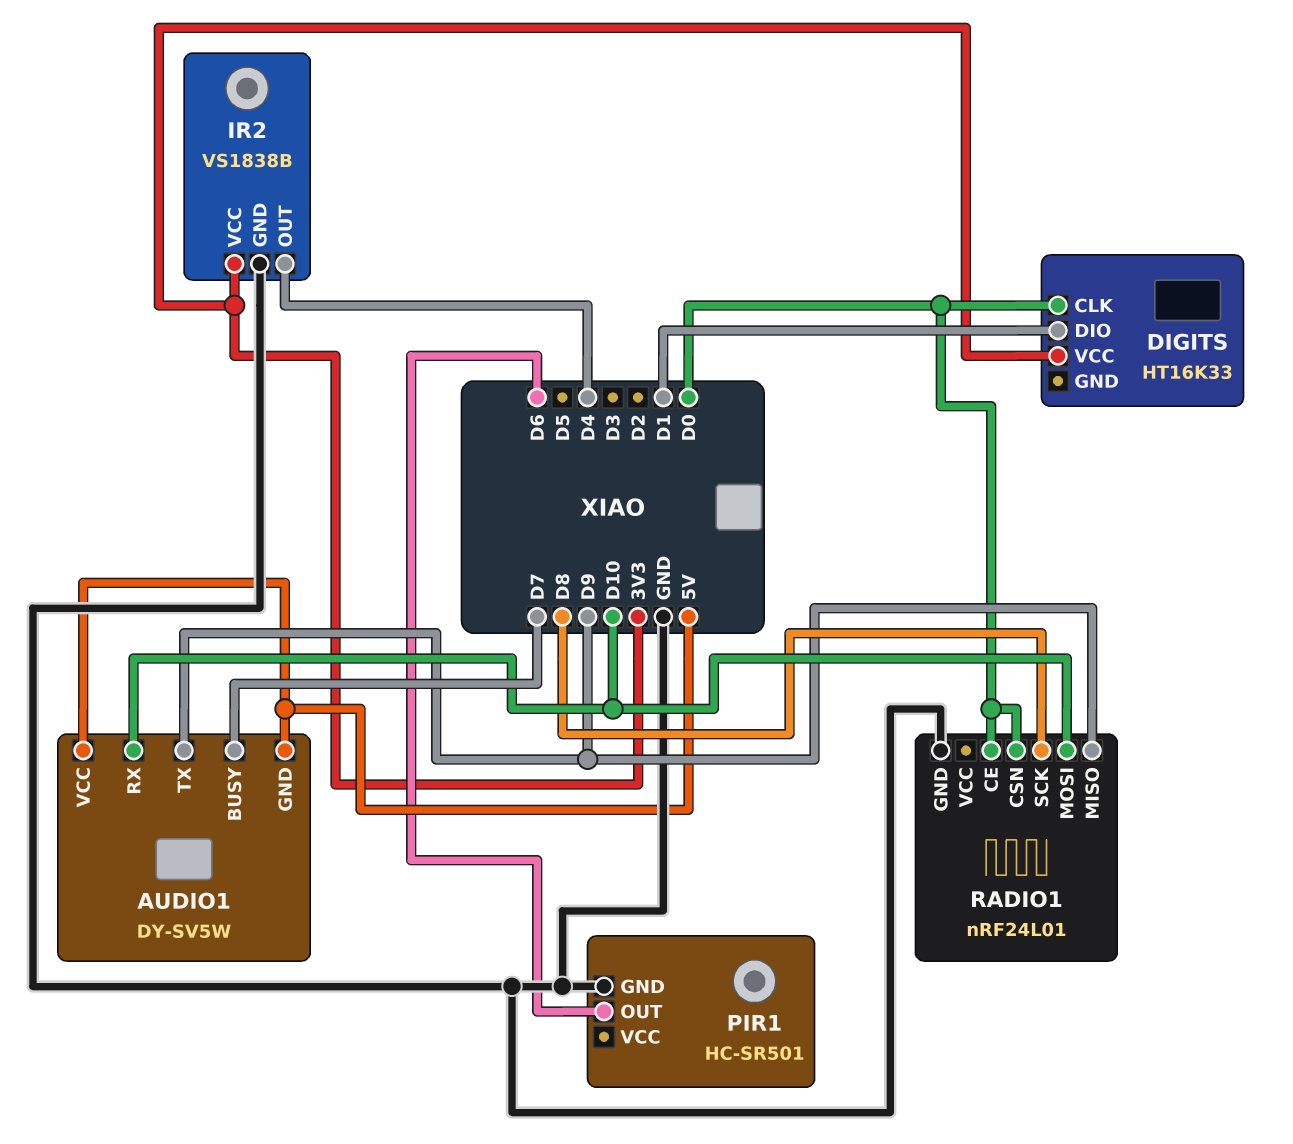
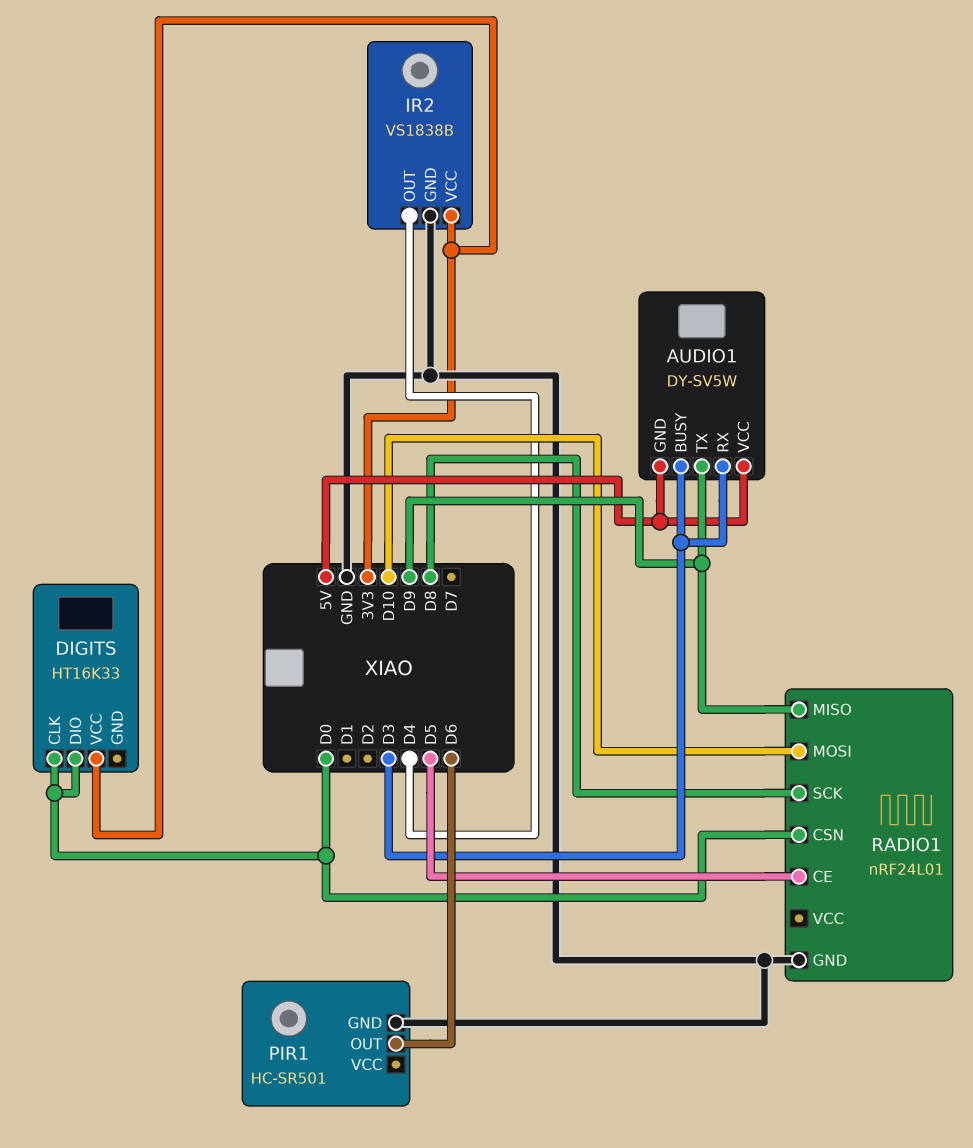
AUDIO1 pin BUSY: D7 -> D3
AUDIO1 pin RX: D10 -> D3
DIGITS pin DIO: D1 -> D0
RADIO1 pin CE: D0 -> D5

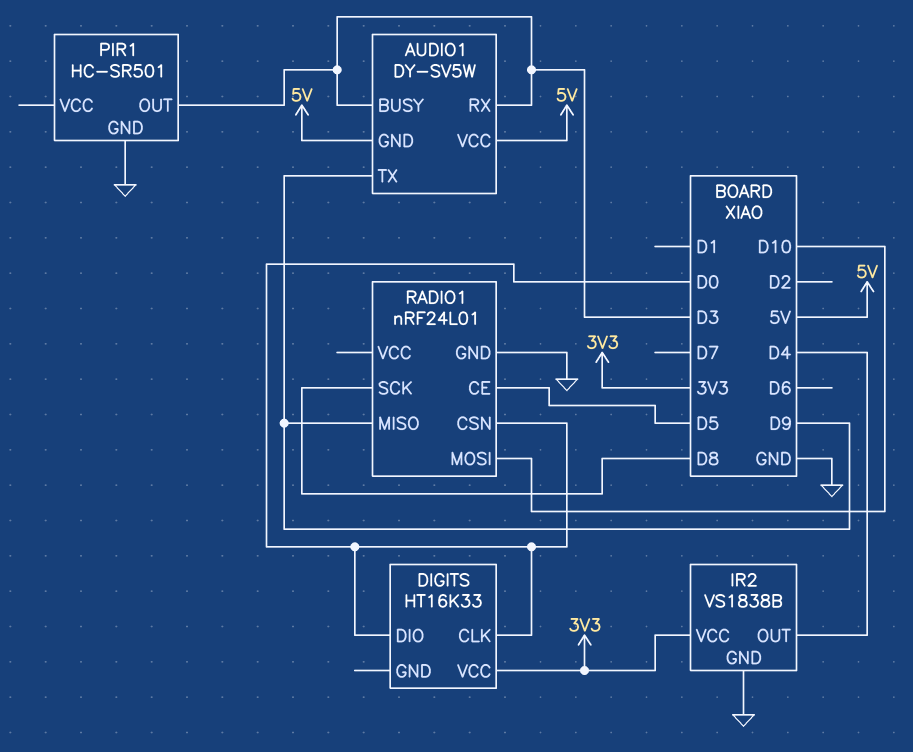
PIR1 pin OUT: D6 -> D3

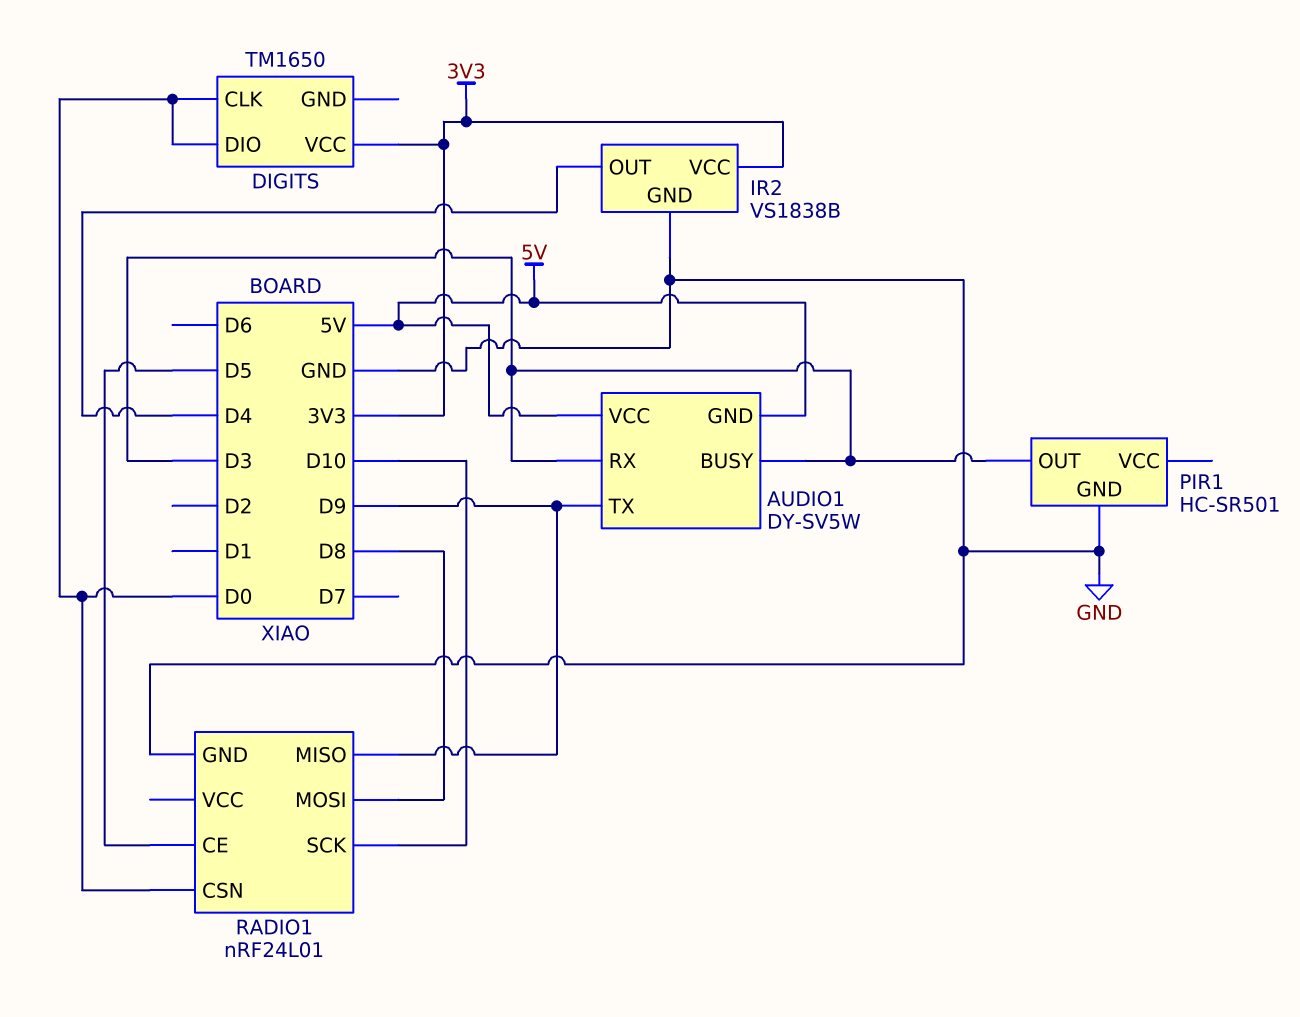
DIGITS: HT16K33 -> TM1650
RADIO1 pin MOSI: D10 -> D8
RADIO1 pin SCK: D8 -> D10

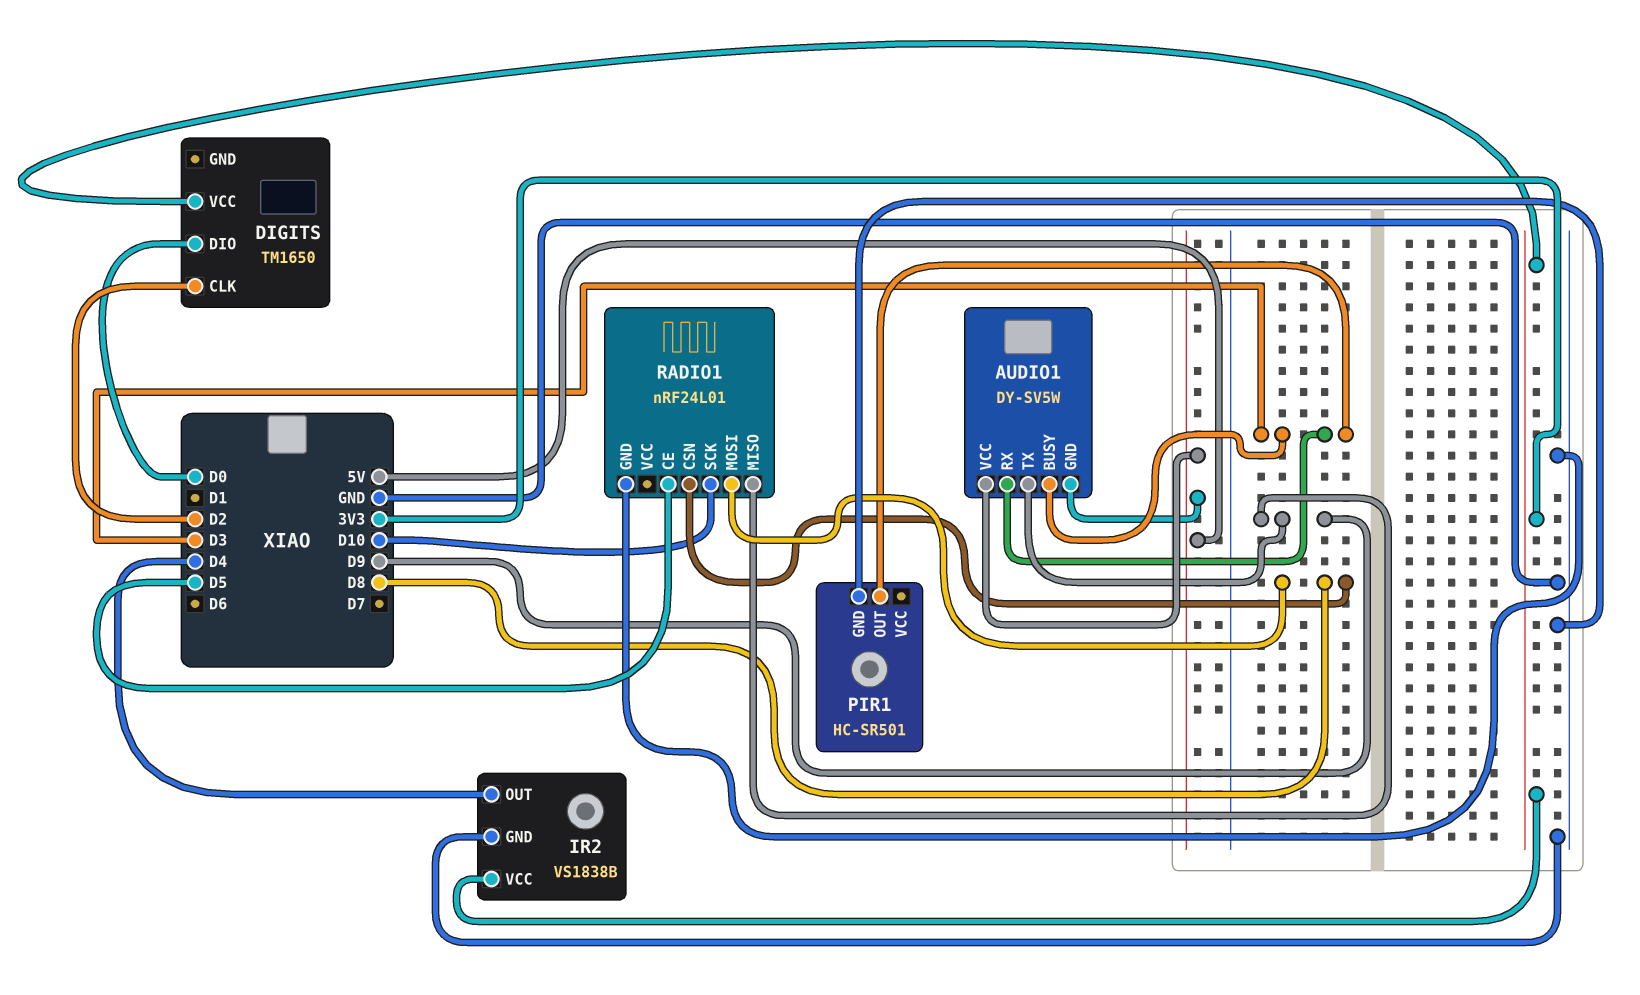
DIGITS pin CLK: D0 -> D2
RADIO1 pin CSN: D0 -> D8

